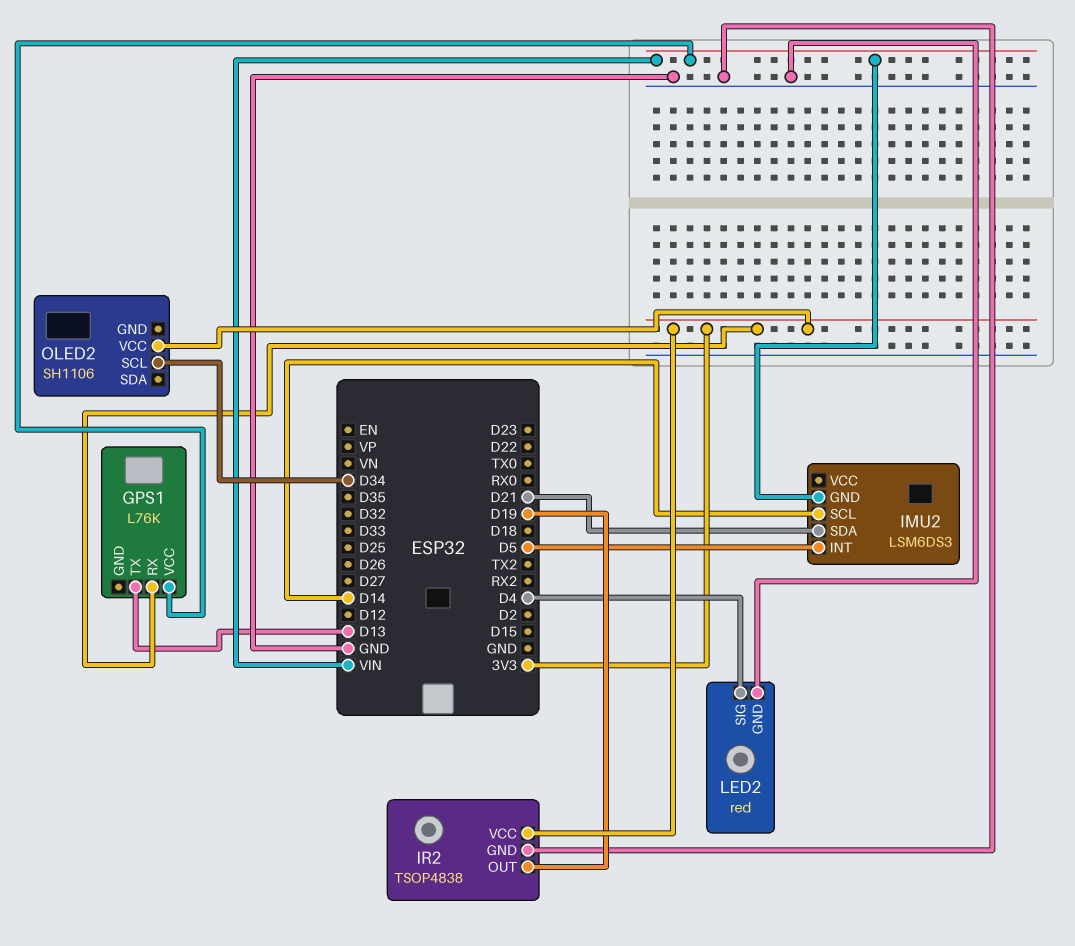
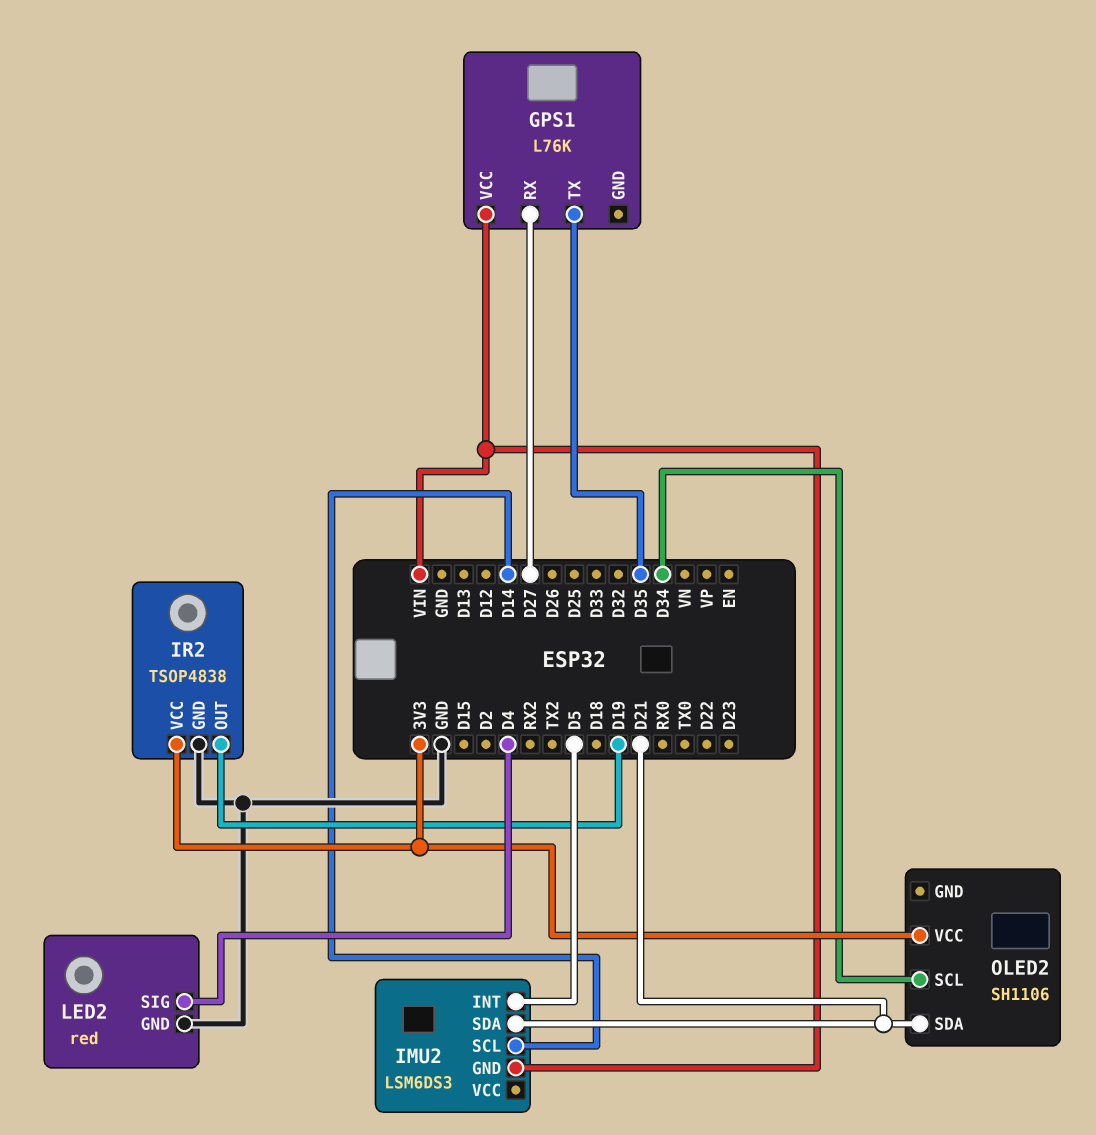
GPS1 pin RX: 3V3 -> D27
GPS1 pin TX: D13 -> D35
OLED2 pin SDA: none -> D21

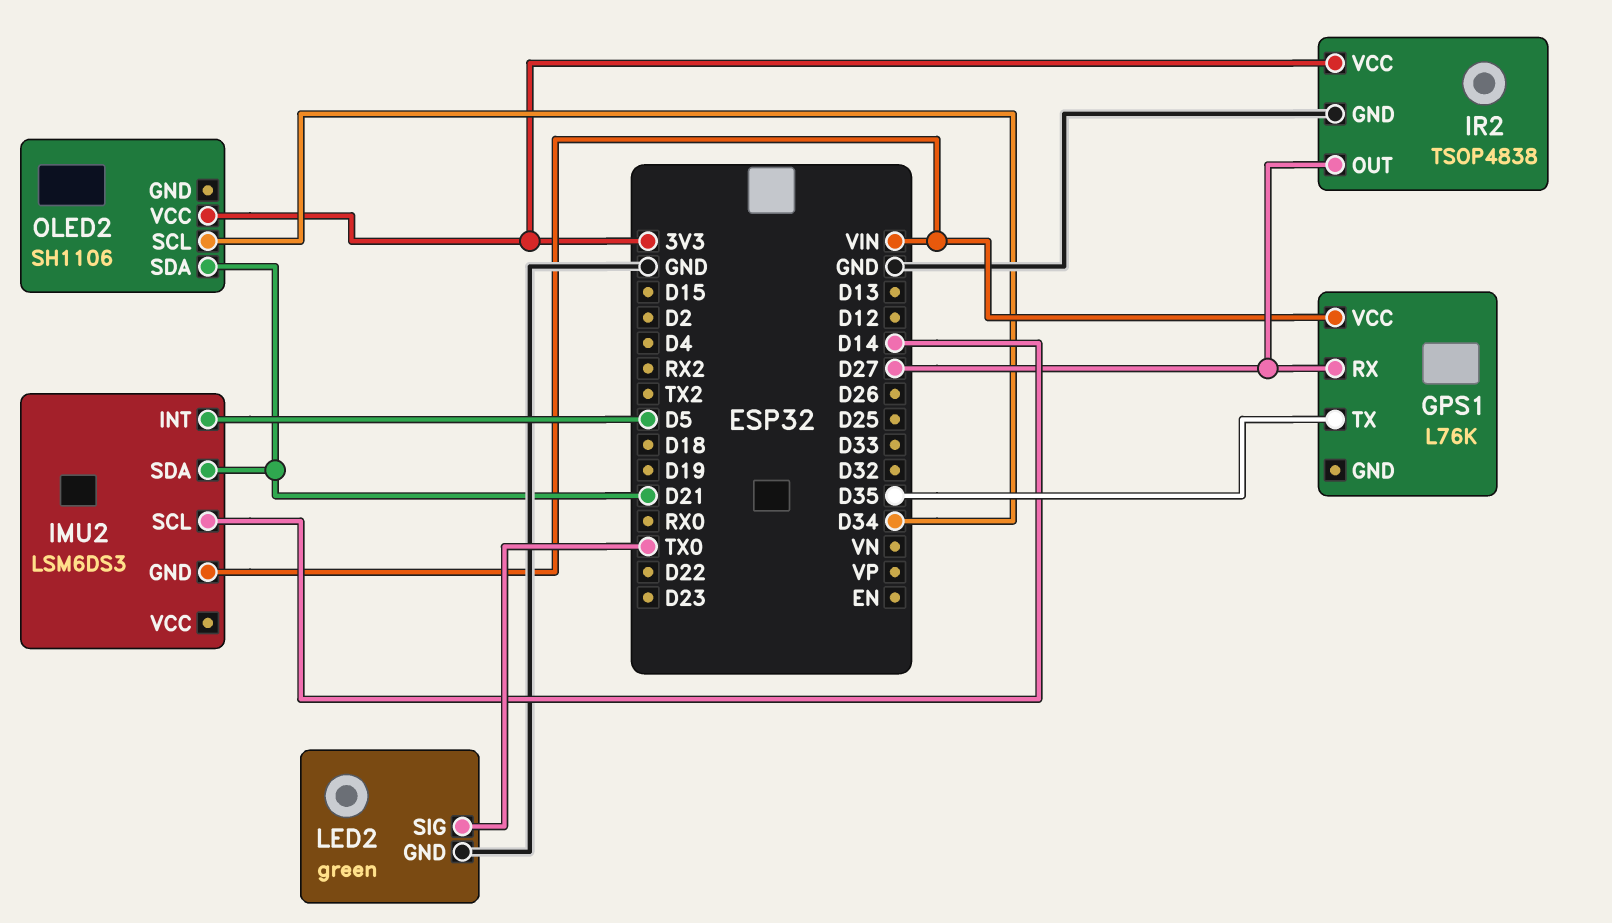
IR2 pin OUT: D19 -> D27
LED2: red -> green
LED2 pin SIG: D4 -> TX0

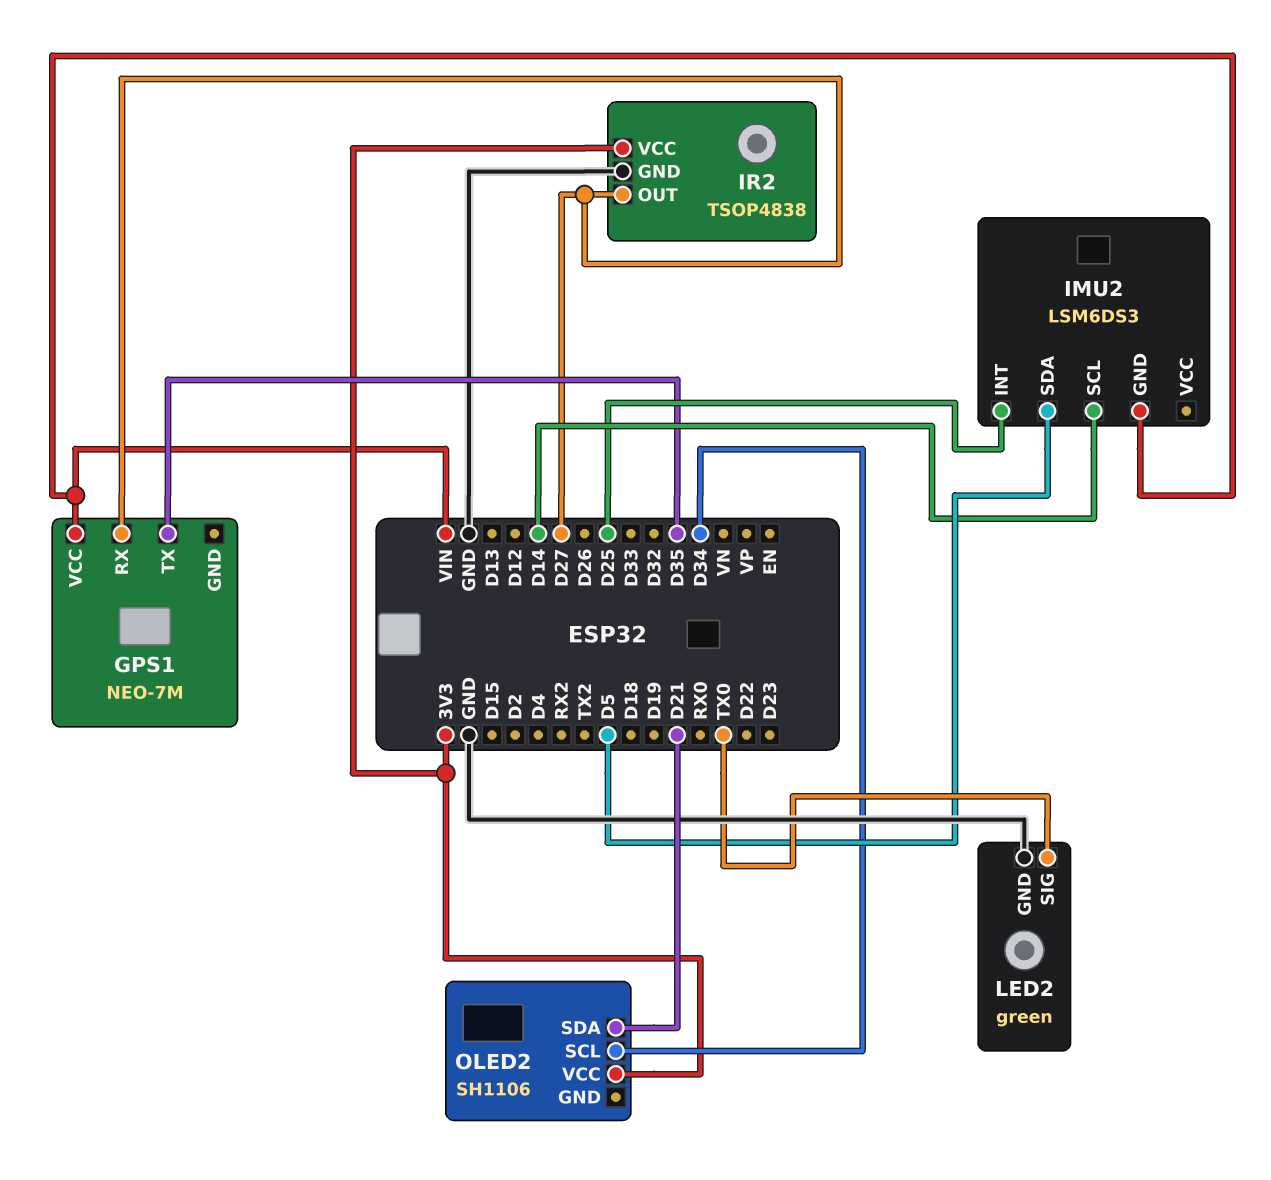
GPS1: L76K -> NEO-7M
IMU2 pin INT: D5 -> D25
IMU2 pin SDA: D21 -> D5

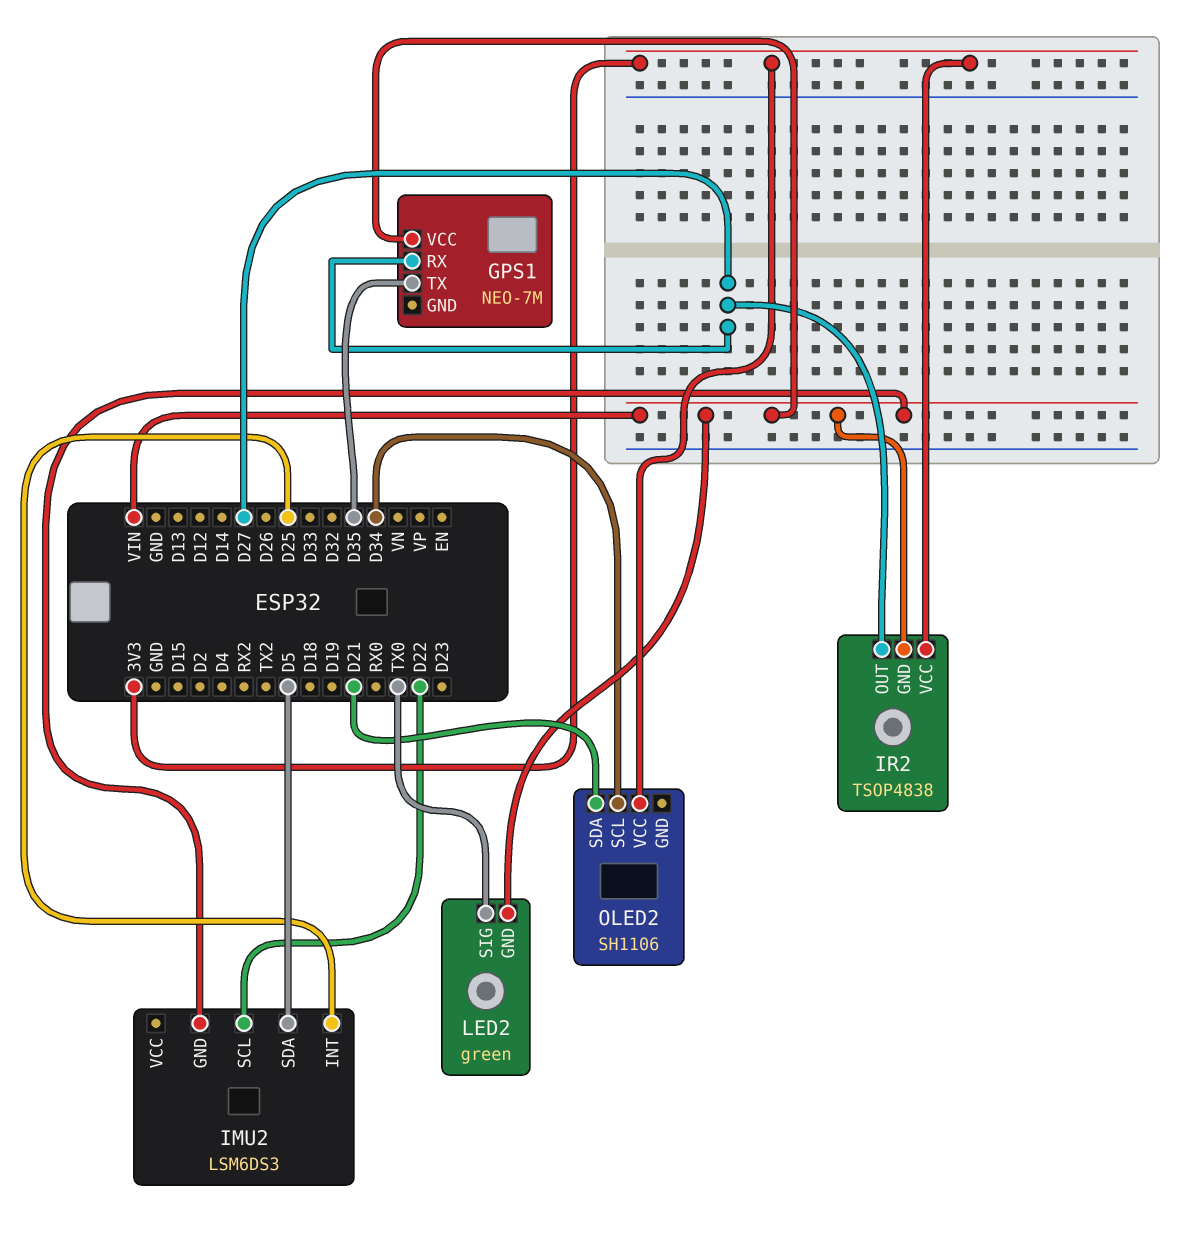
IMU2 pin SCL: D14 -> D22
IR2 pin GND: GND -> VIN
LED2 pin GND: GND -> VIN

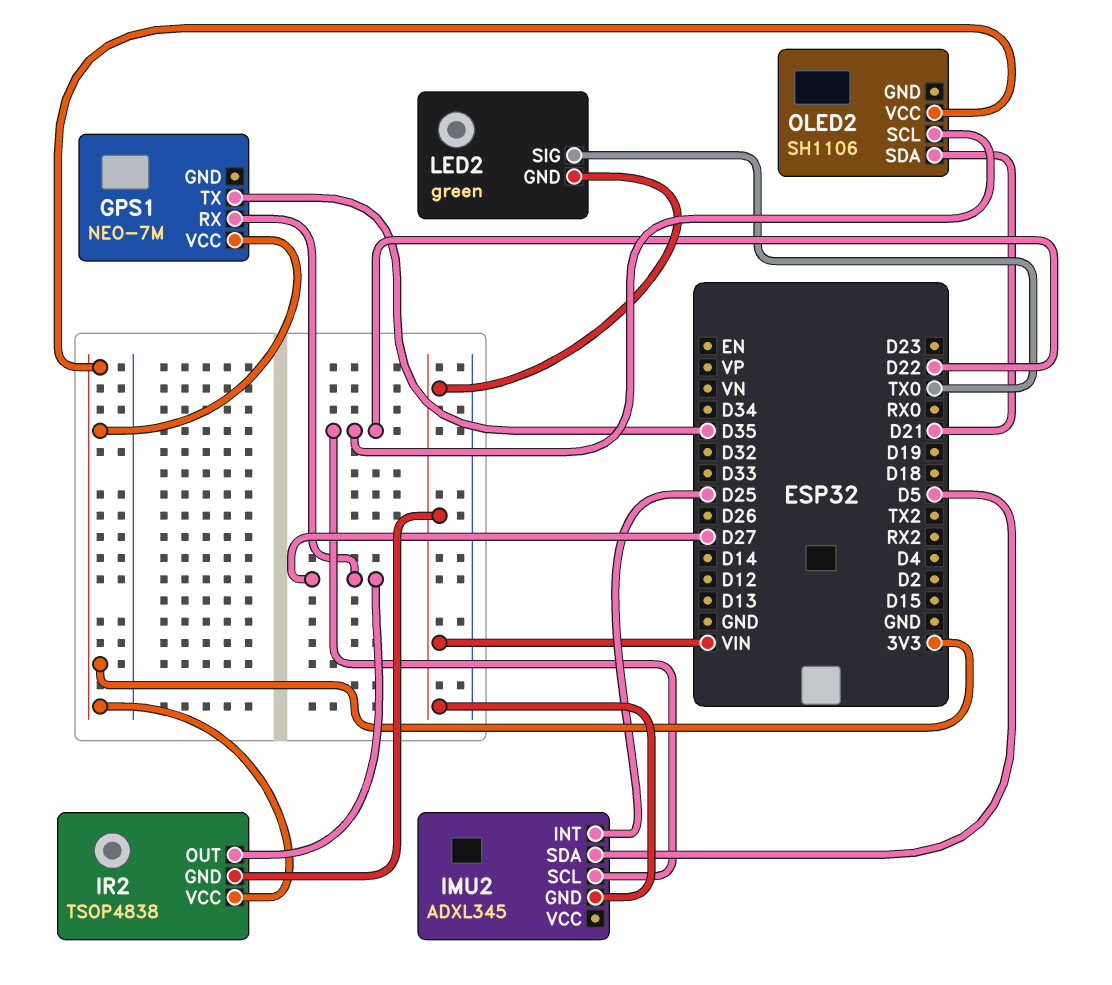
GPS1 pin VCC: VIN -> 3V3
IMU2: LSM6DS3 -> ADXL345
OLED2 pin SCL: D34 -> D22

